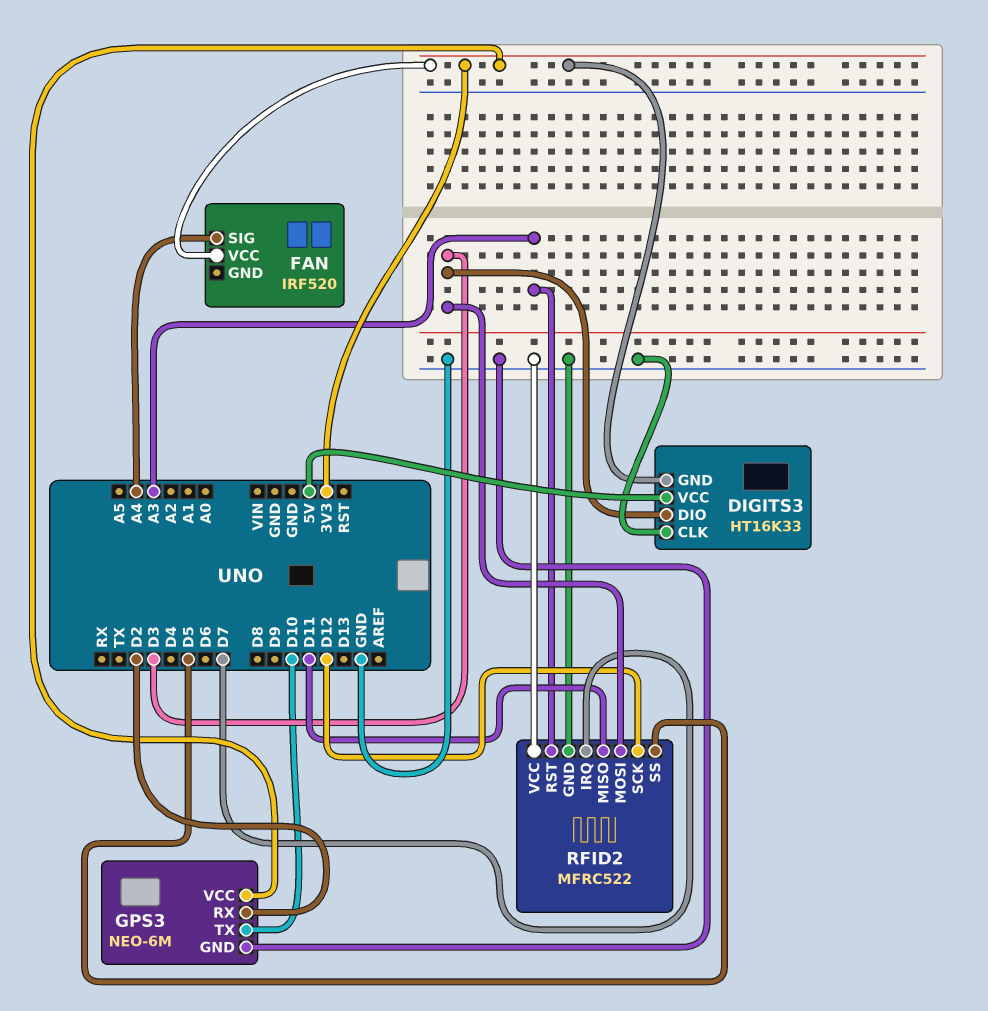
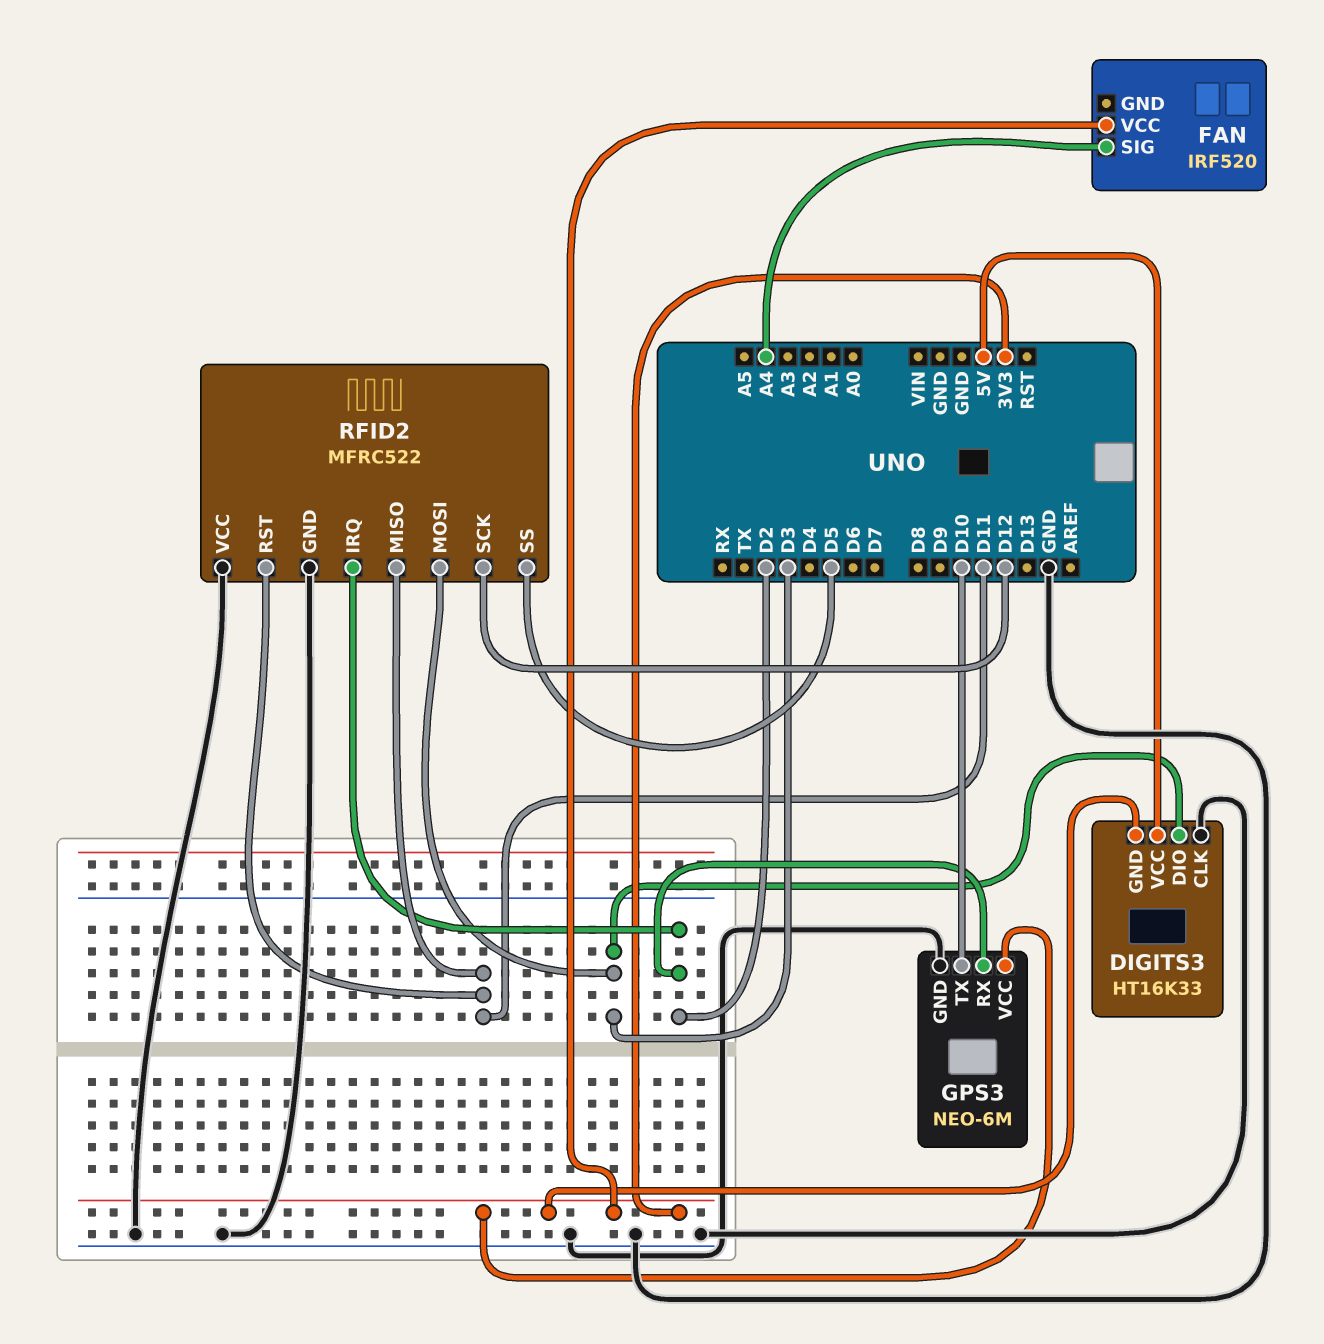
RFID2 pin IRQ: D7 -> D2
RFID2 pin RST: A3 -> D11

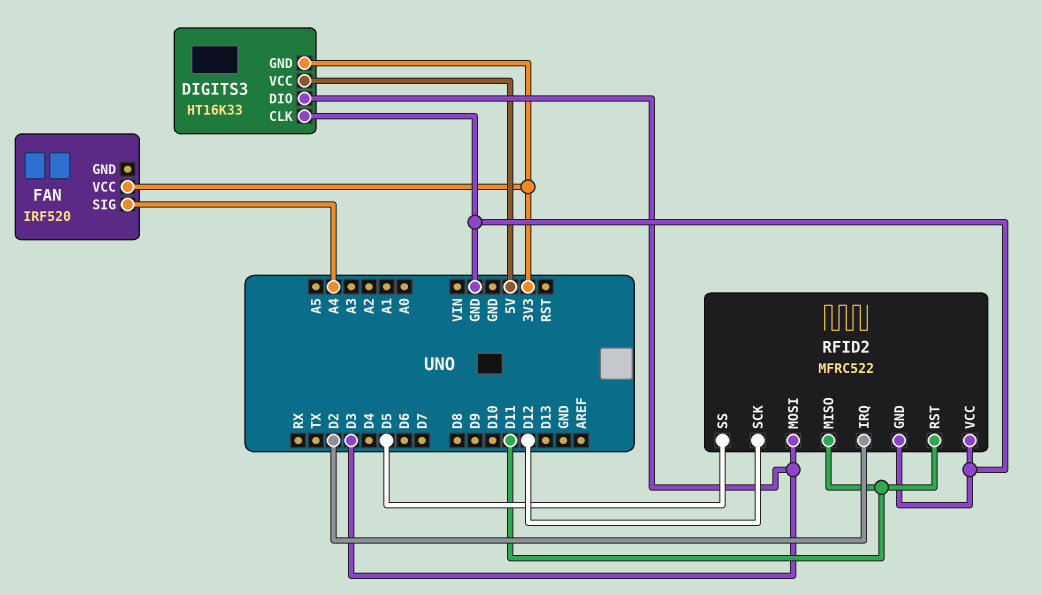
GPS3: NEO-6M -> none
GPS3 pin GND: GND -> none
GPS3 pin RX: D2 -> none
GPS3 pin TX: D10 -> none
GPS3 pin VCC: 3V3 -> none

